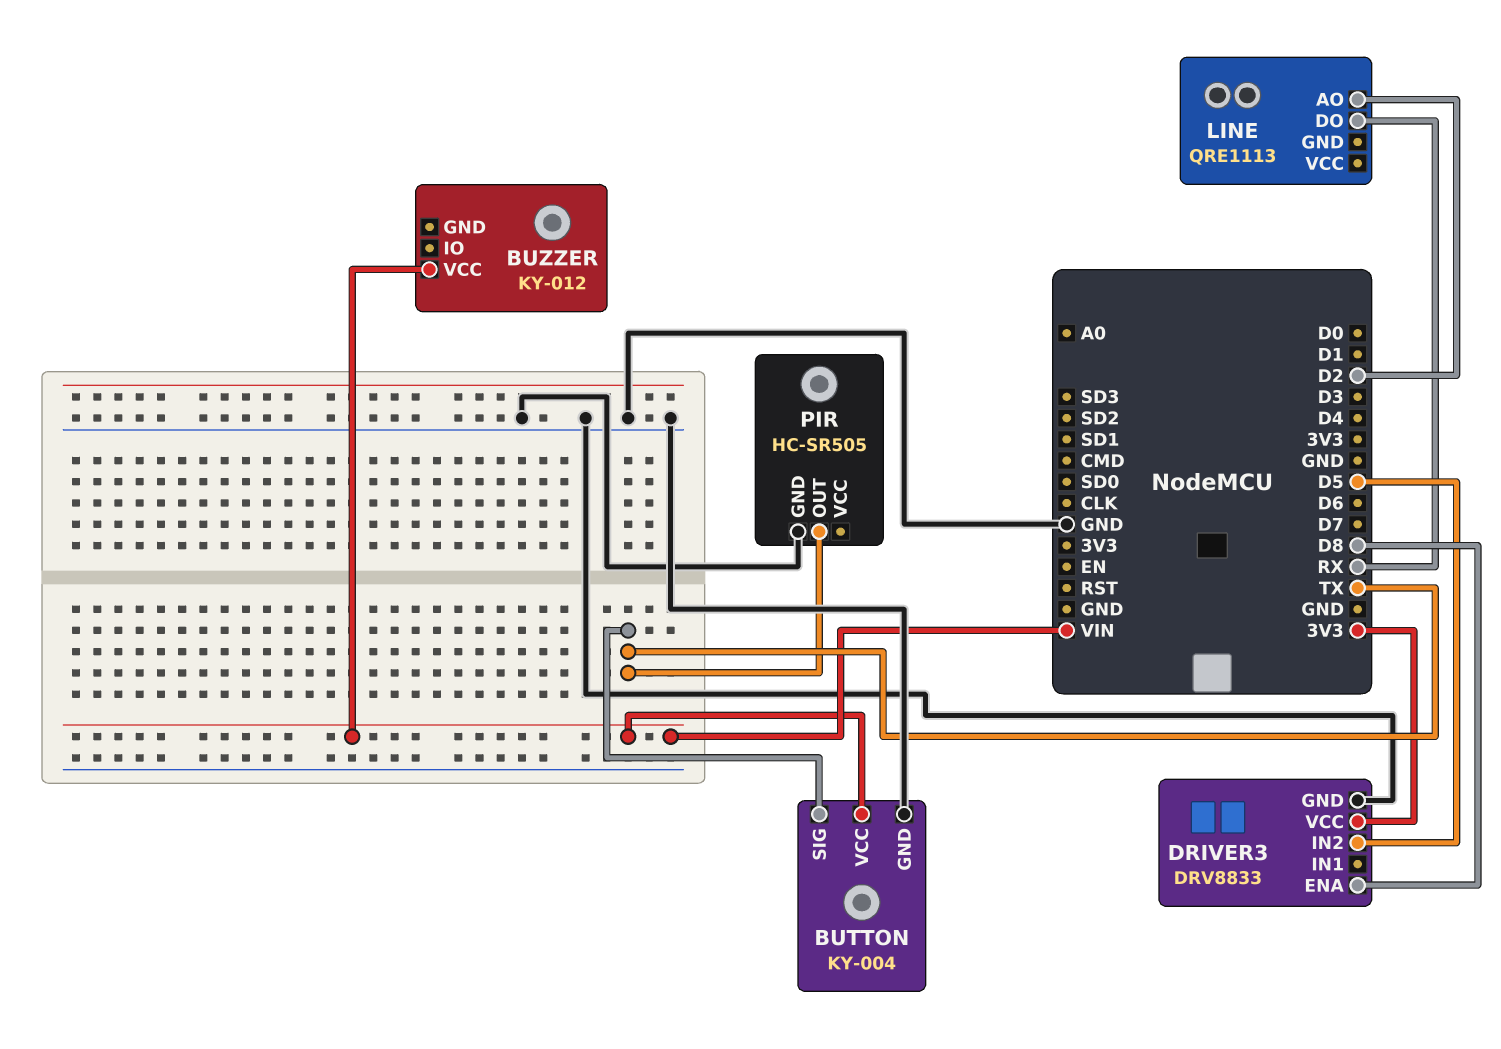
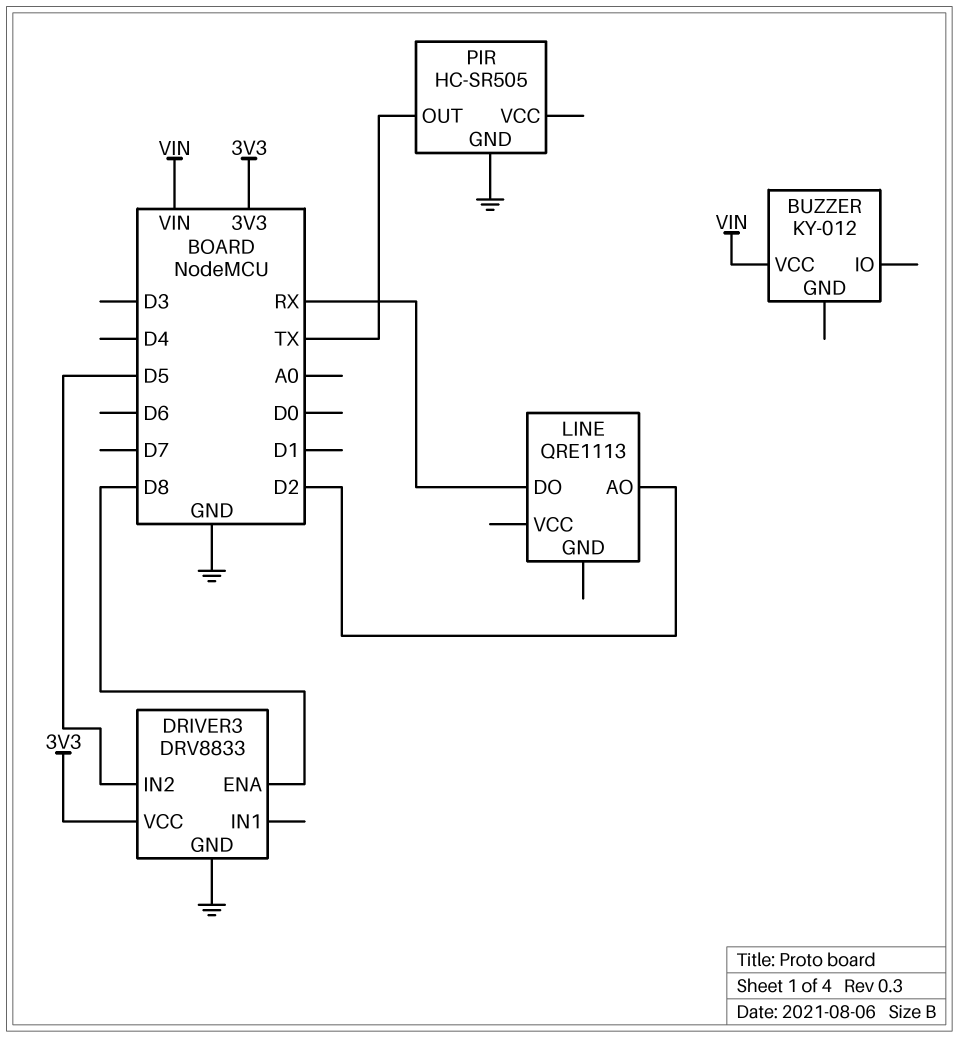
BUTTON: KY-004 -> none
BUTTON pin GND: GND -> none
BUTTON pin SIG: TX -> none
BUTTON pin VCC: VIN -> none

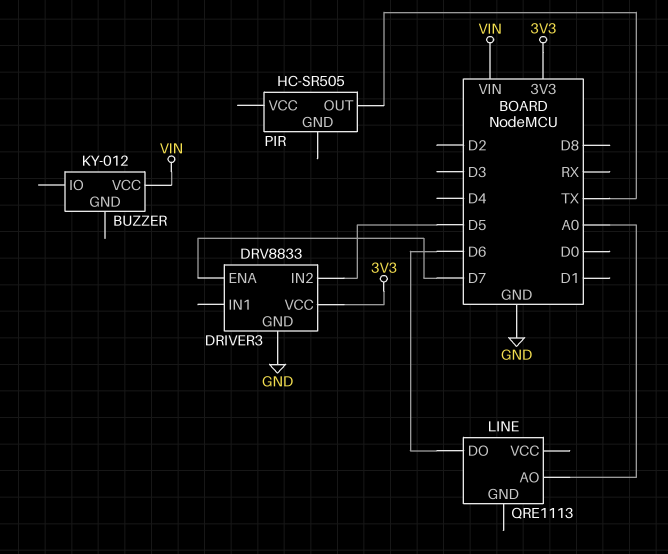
DRIVER3 pin ENA: D8 -> D7
LINE pin AO: D2 -> A0
LINE pin DO: RX -> D6
PIR pin GND: GND -> none

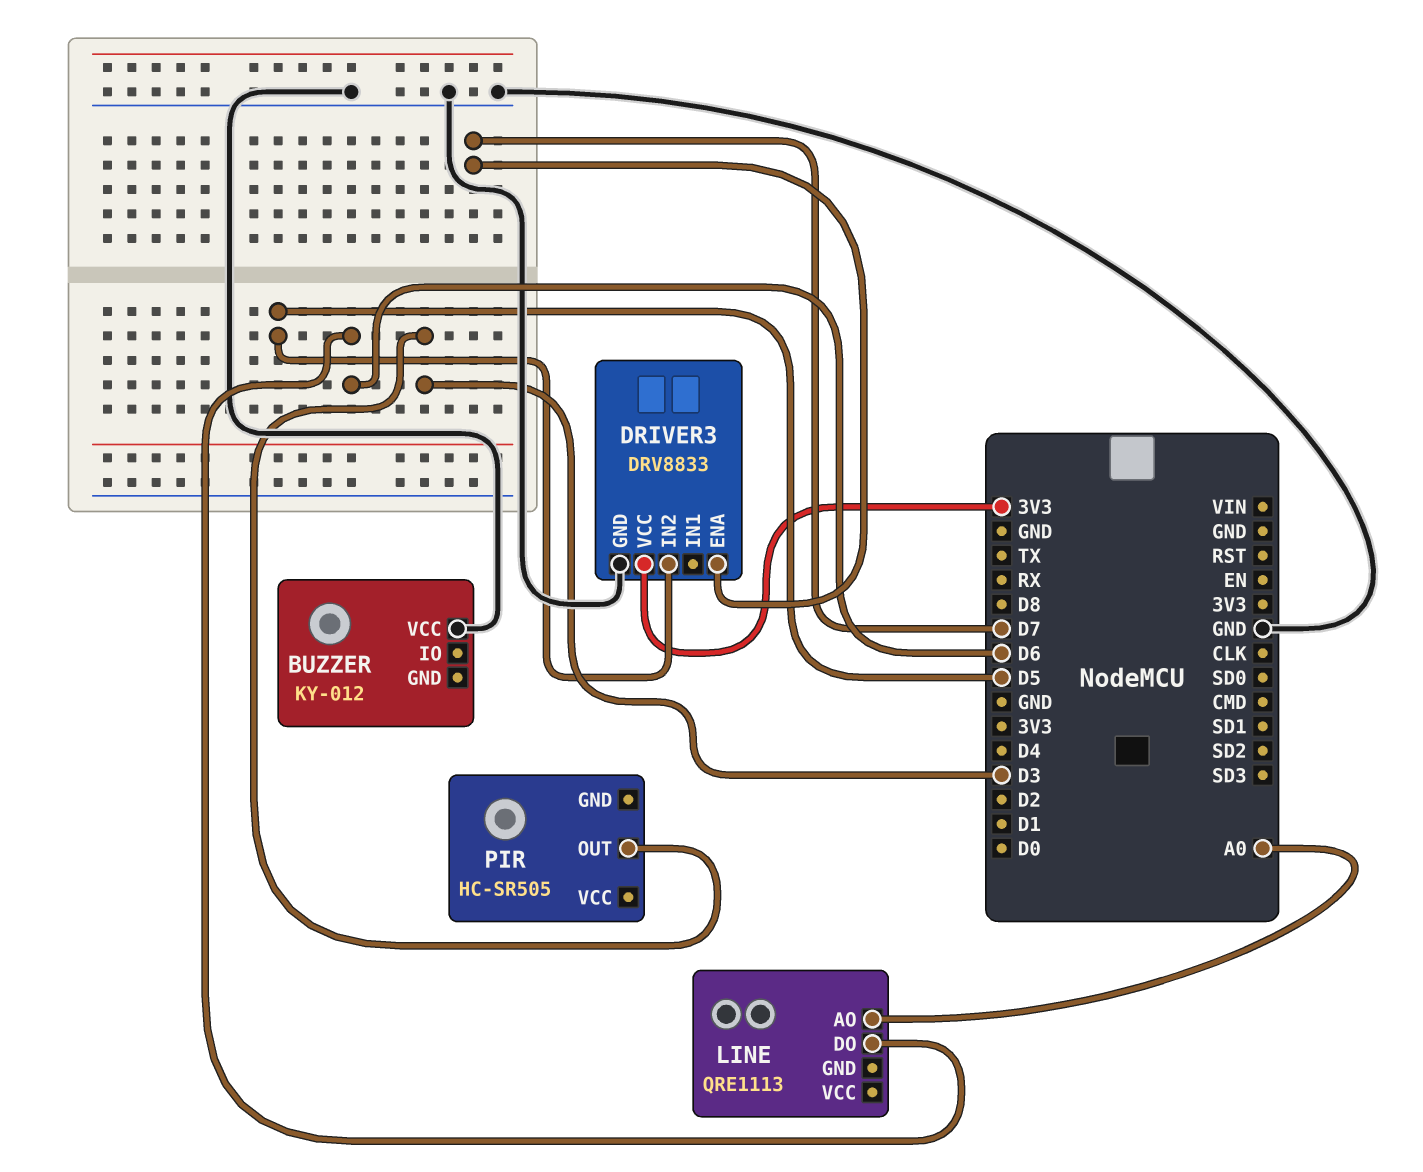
BUZZER pin VCC: VIN -> GND
PIR pin OUT: TX -> D3

